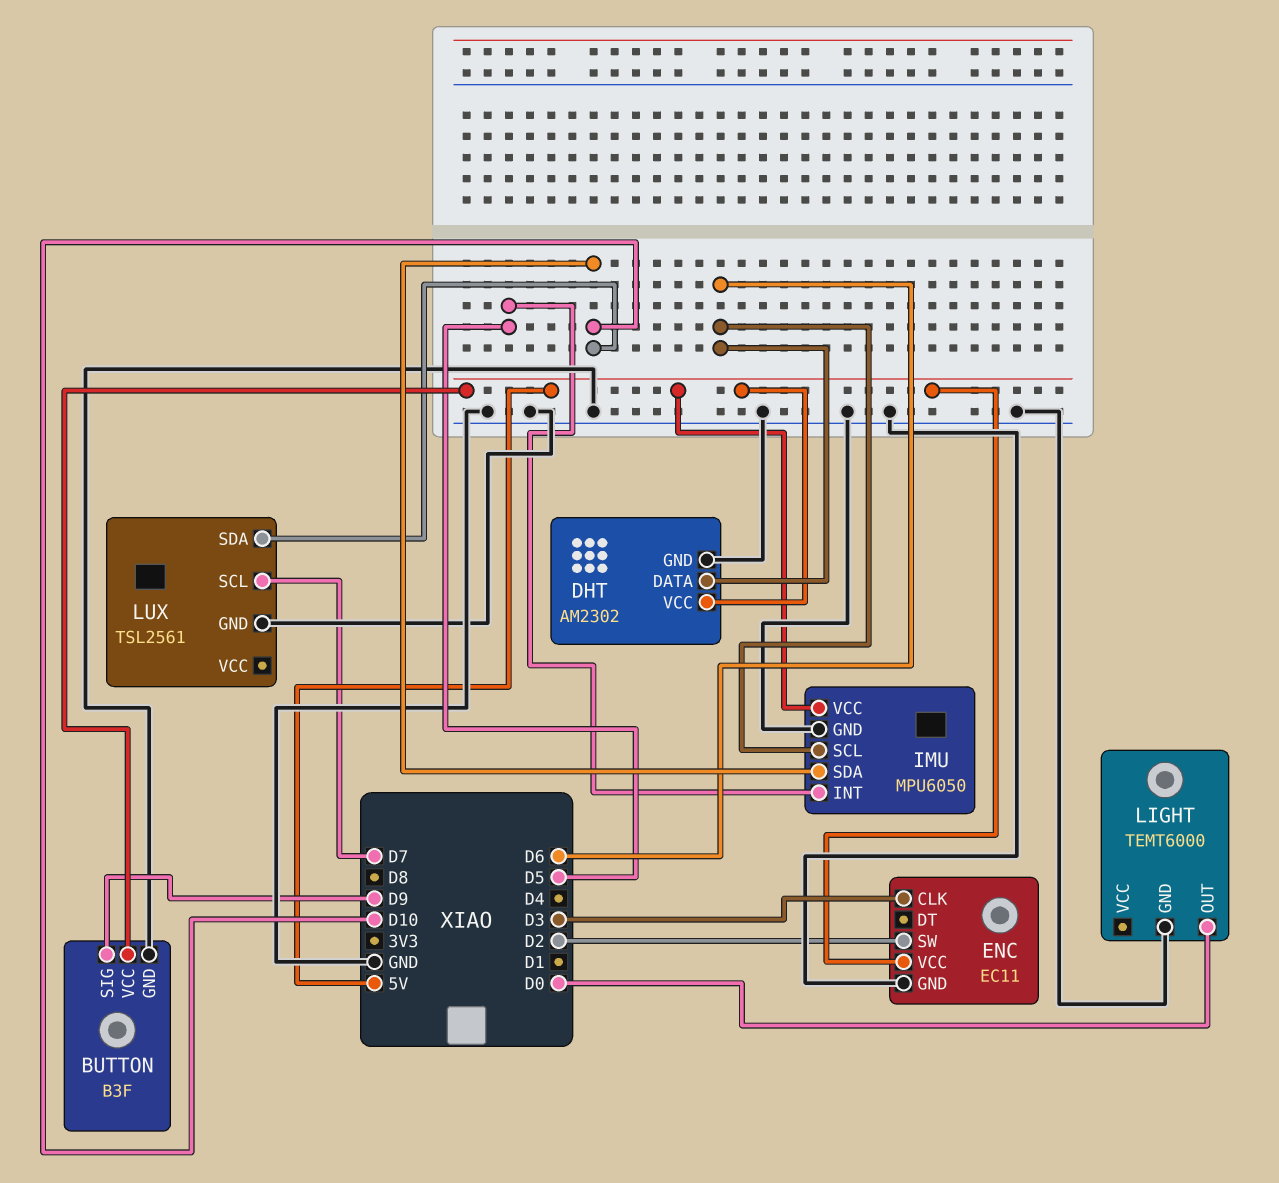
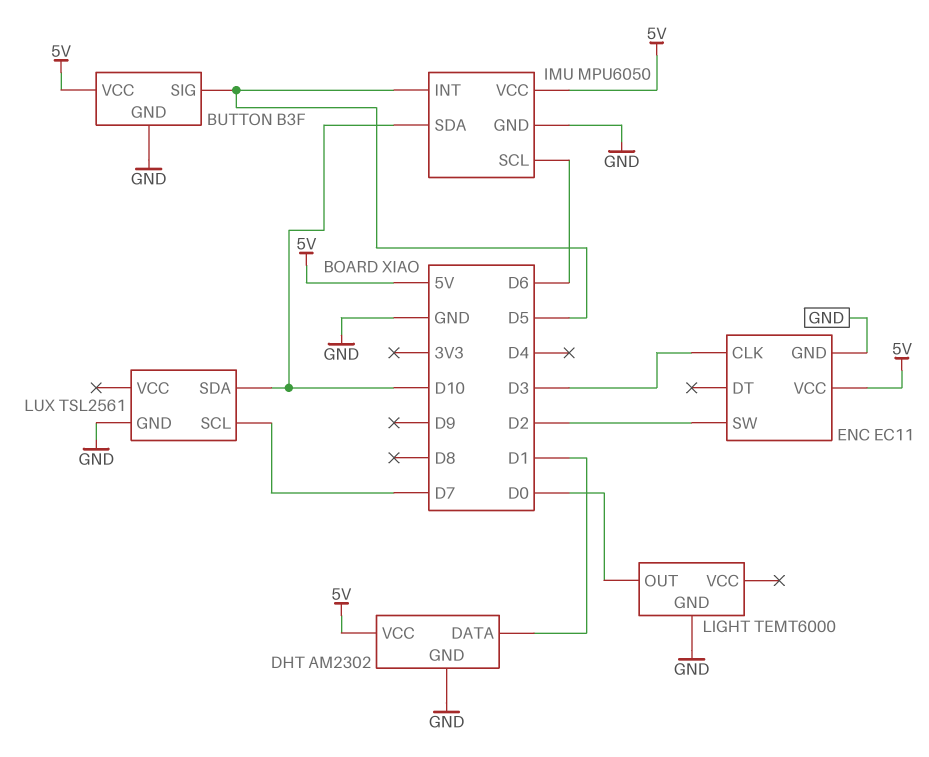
BUTTON pin SIG: D9 -> D5
DHT pin DATA: D6 -> D1

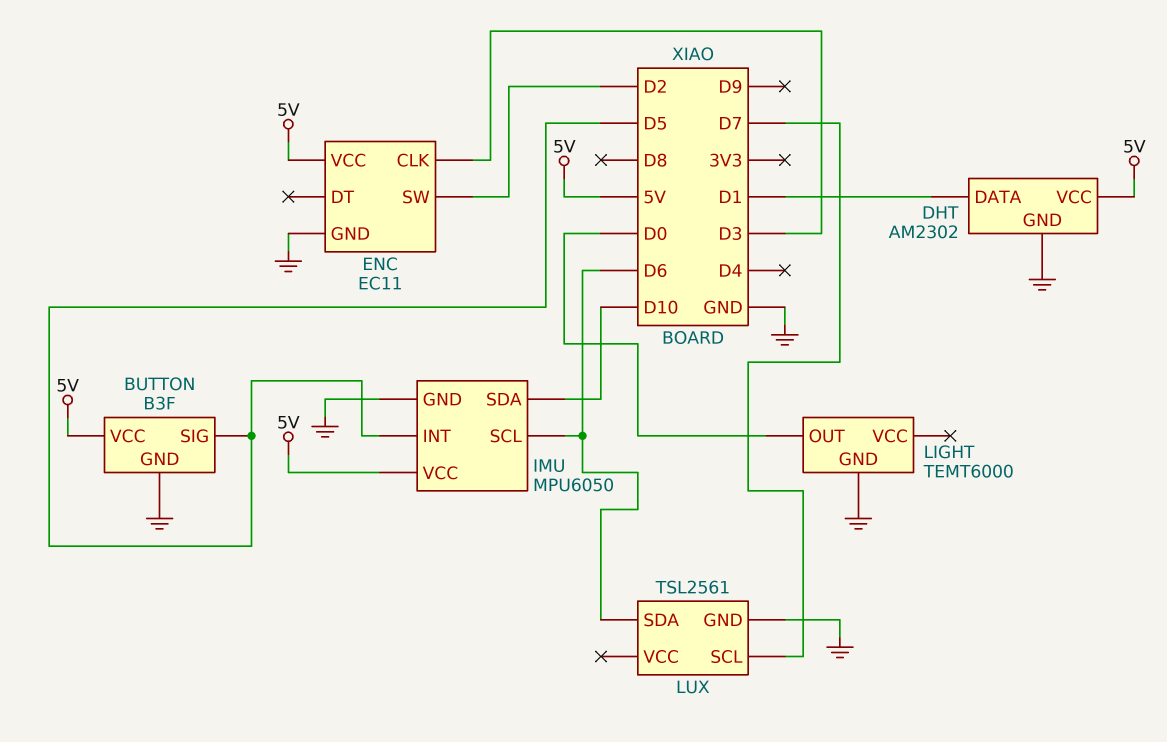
LUX pin SDA: D10 -> D6

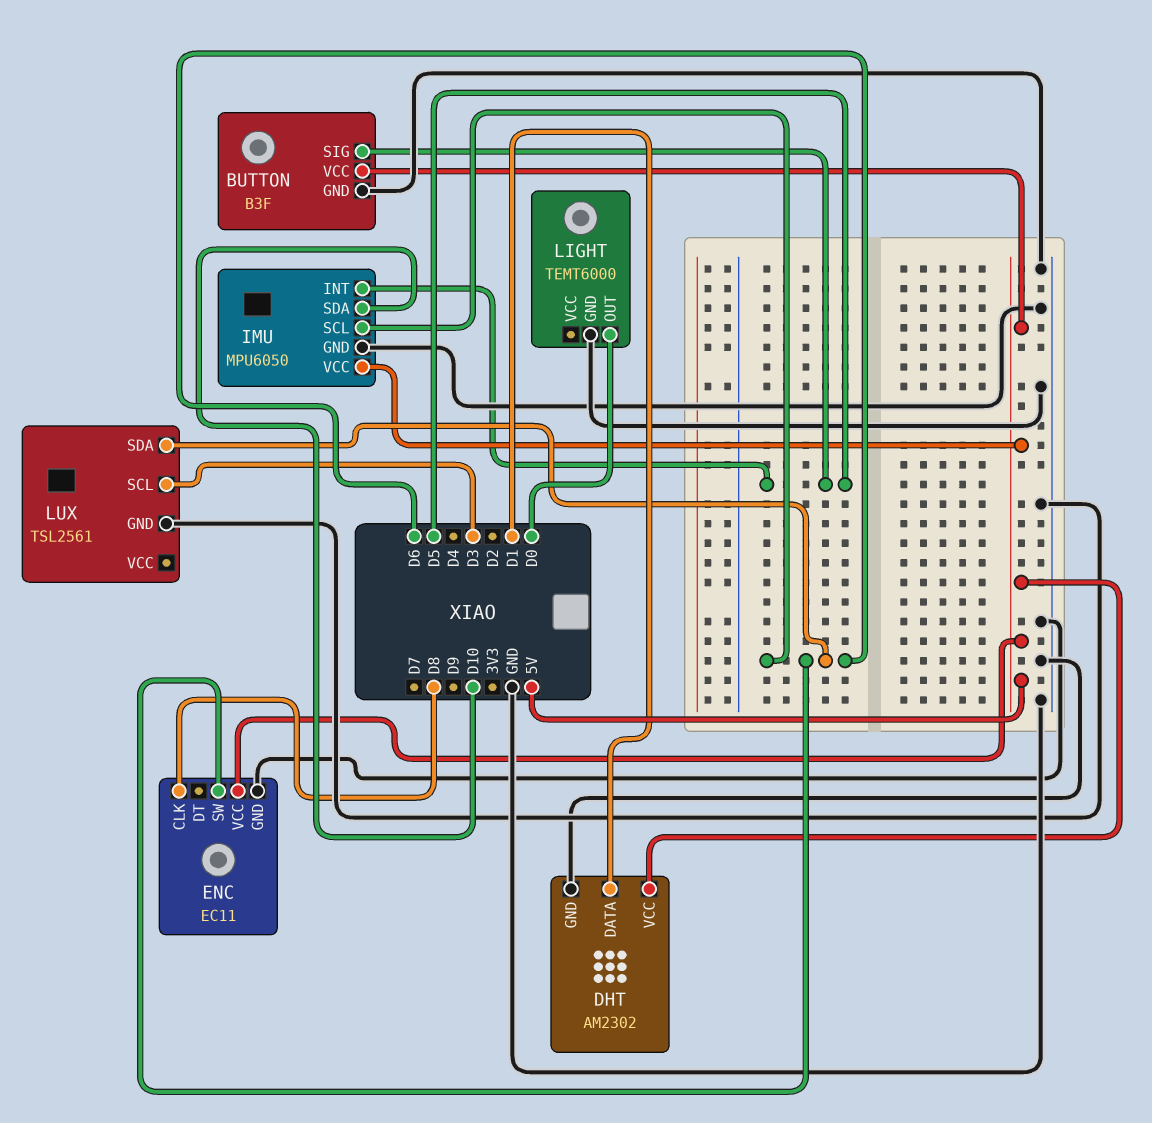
ENC pin CLK: D3 -> D8
ENC pin SW: D2 -> D6
LUX pin SCL: D7 -> D3

